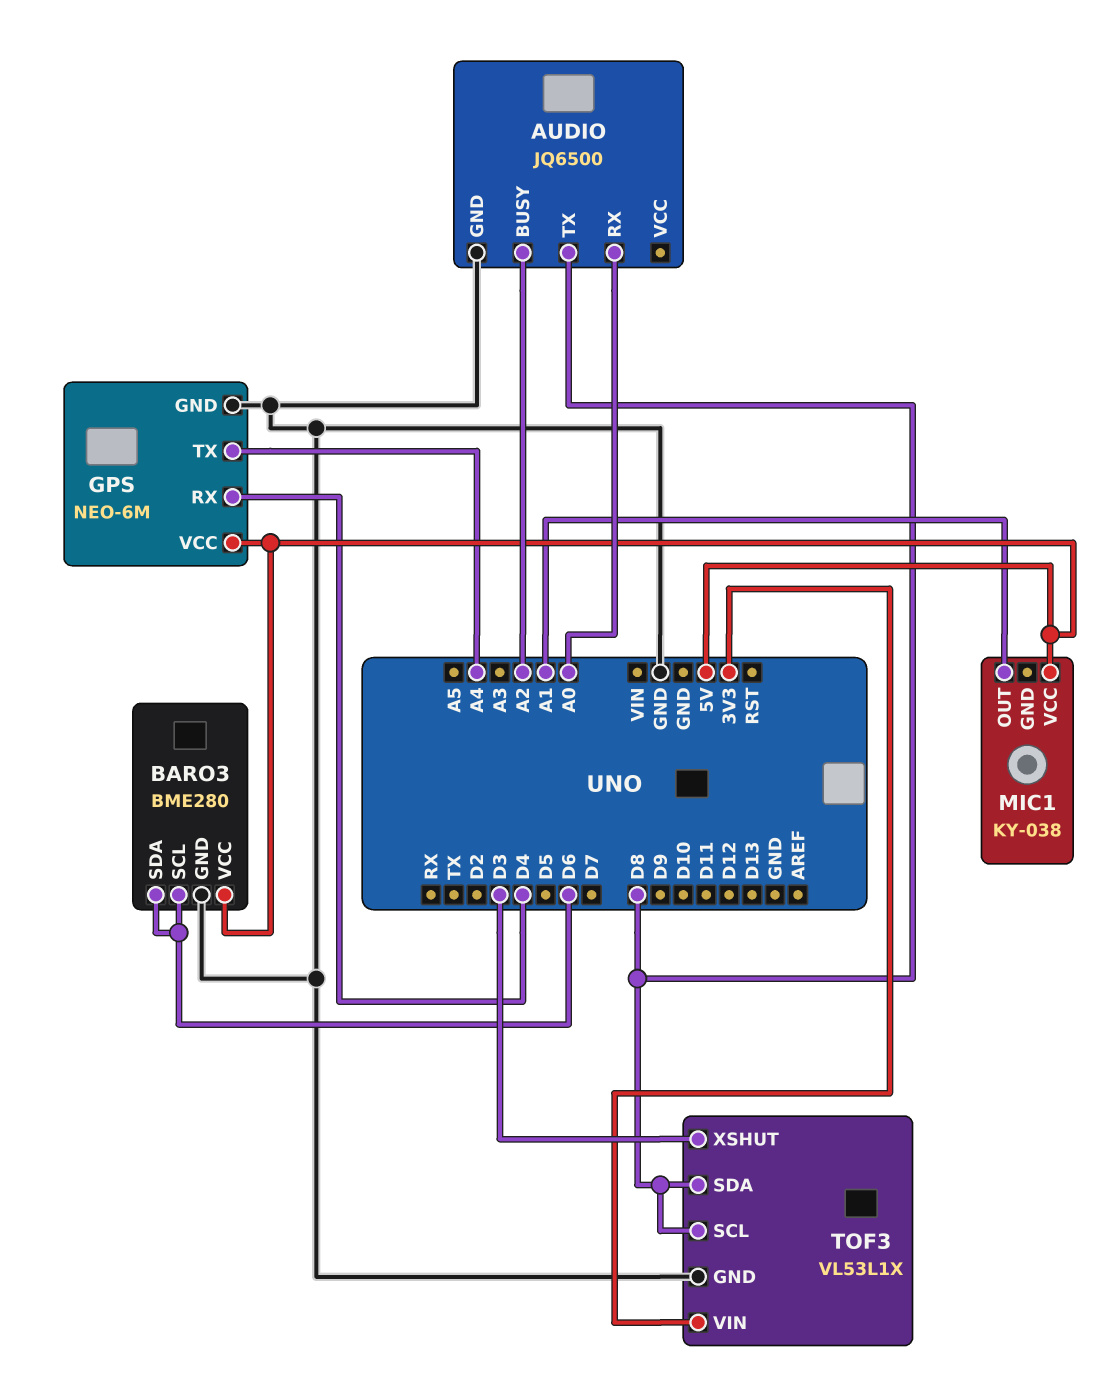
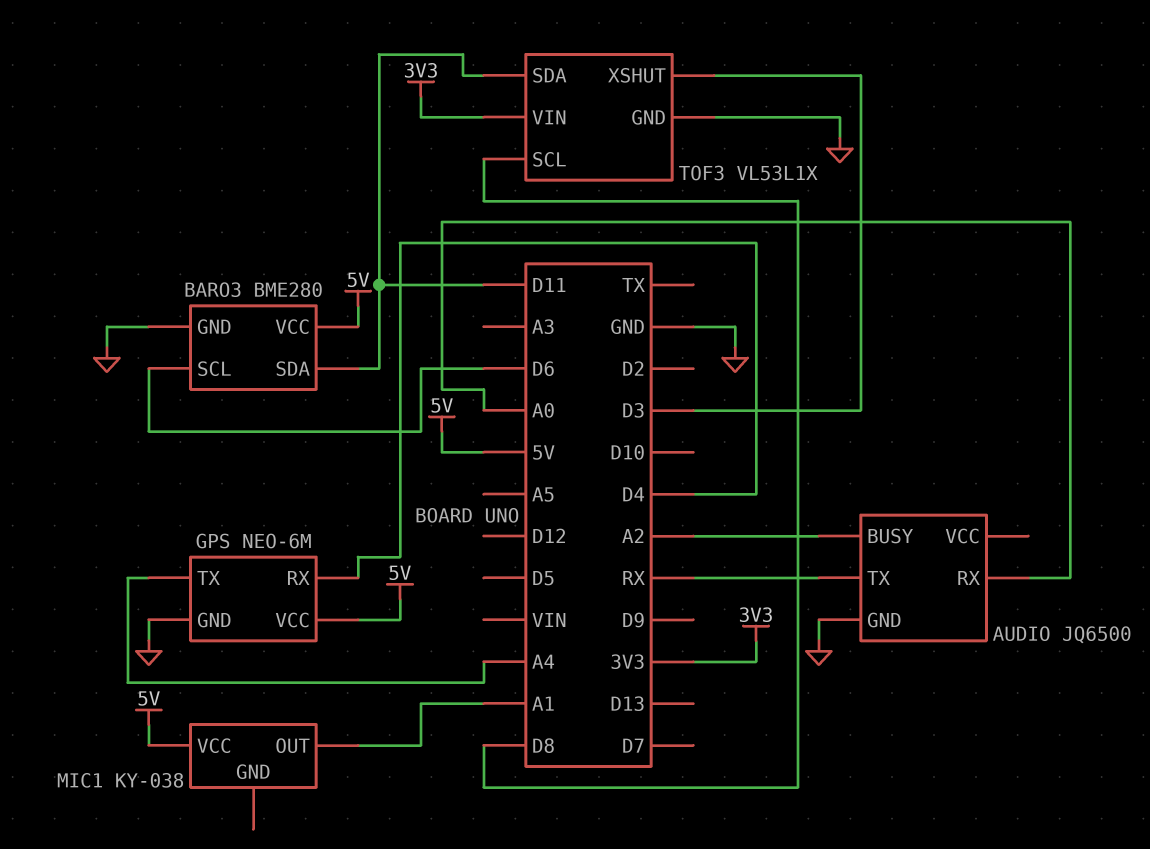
AUDIO pin TX: D8 -> RX
BARO3 pin SDA: D6 -> D11
TOF3 pin SDA: D8 -> D11

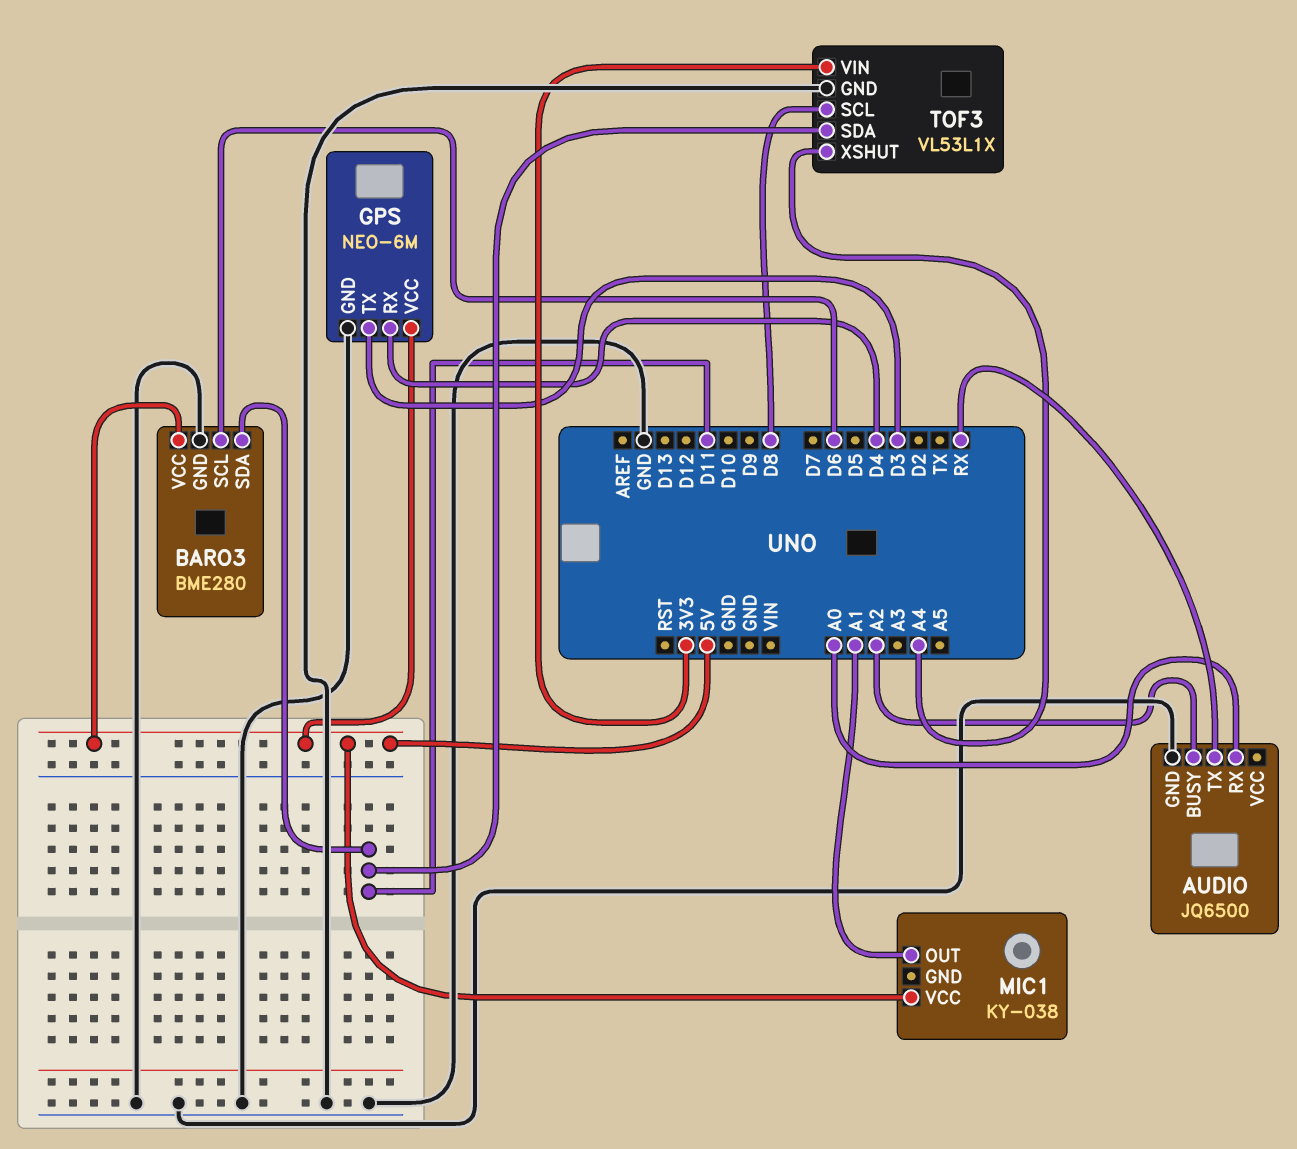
GPS pin TX: A4 -> D3
TOF3 pin XSHUT: D3 -> A4

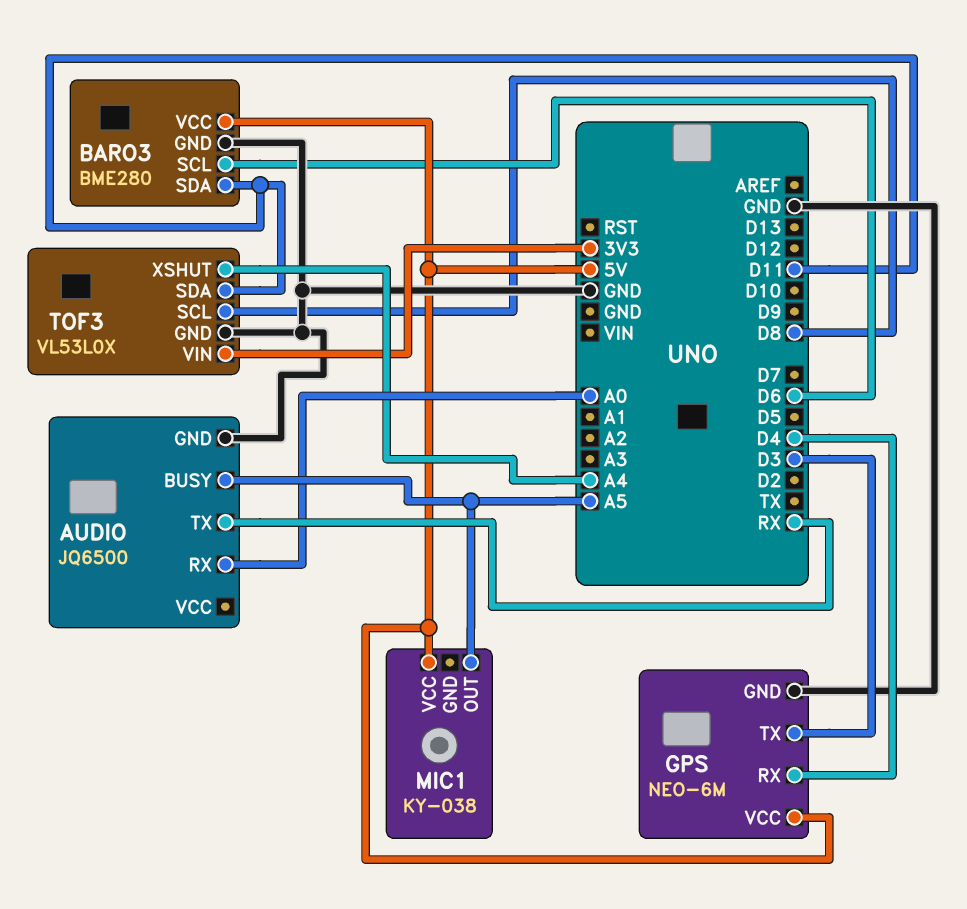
AUDIO pin BUSY: A2 -> A5
MIC1 pin OUT: A1 -> A5
TOF3: VL53L1X -> VL53L0X

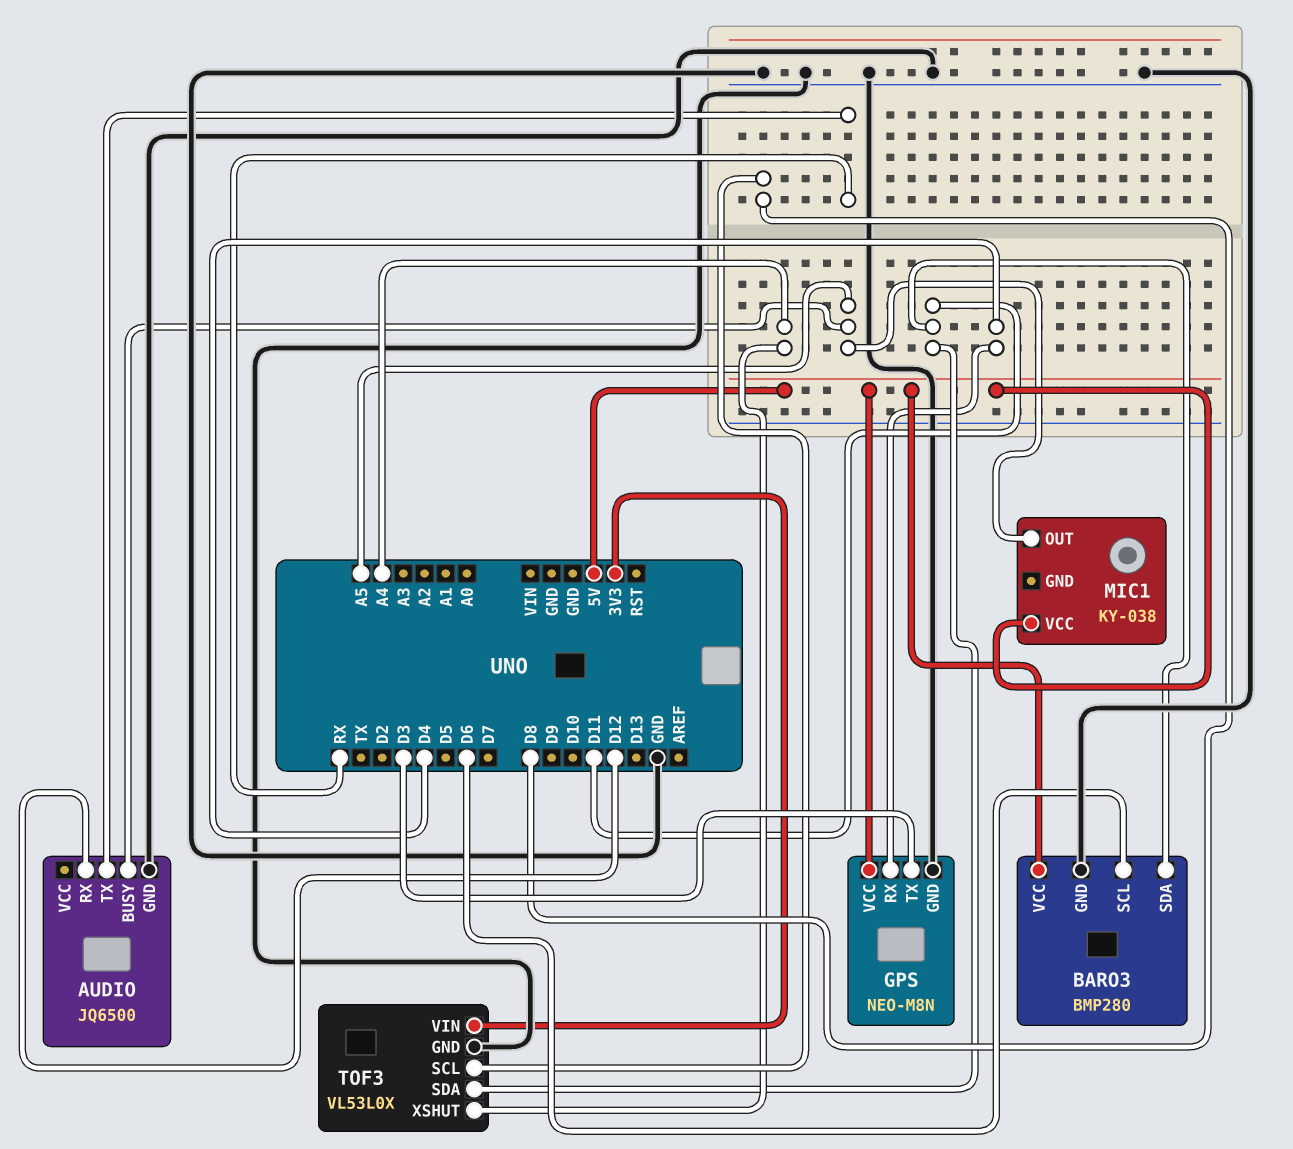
AUDIO pin RX: A0 -> D12
BARO3: BME280 -> BMP280
GPS: NEO-6M -> NEO-M8N

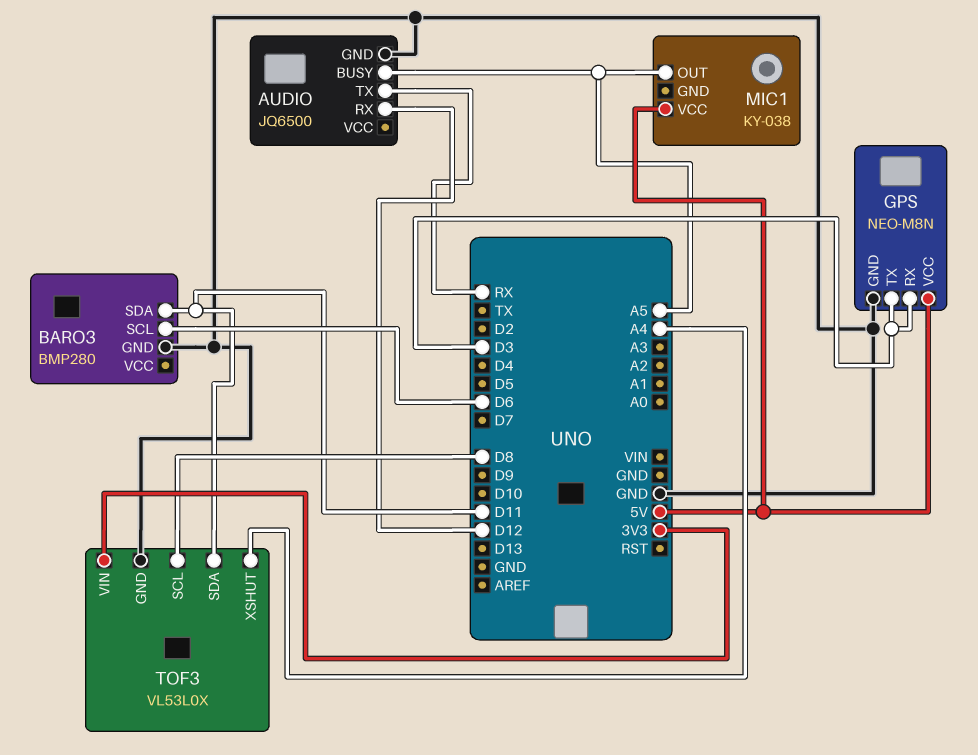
BARO3 pin VCC: 5V -> none
GPS pin RX: D4 -> D3

